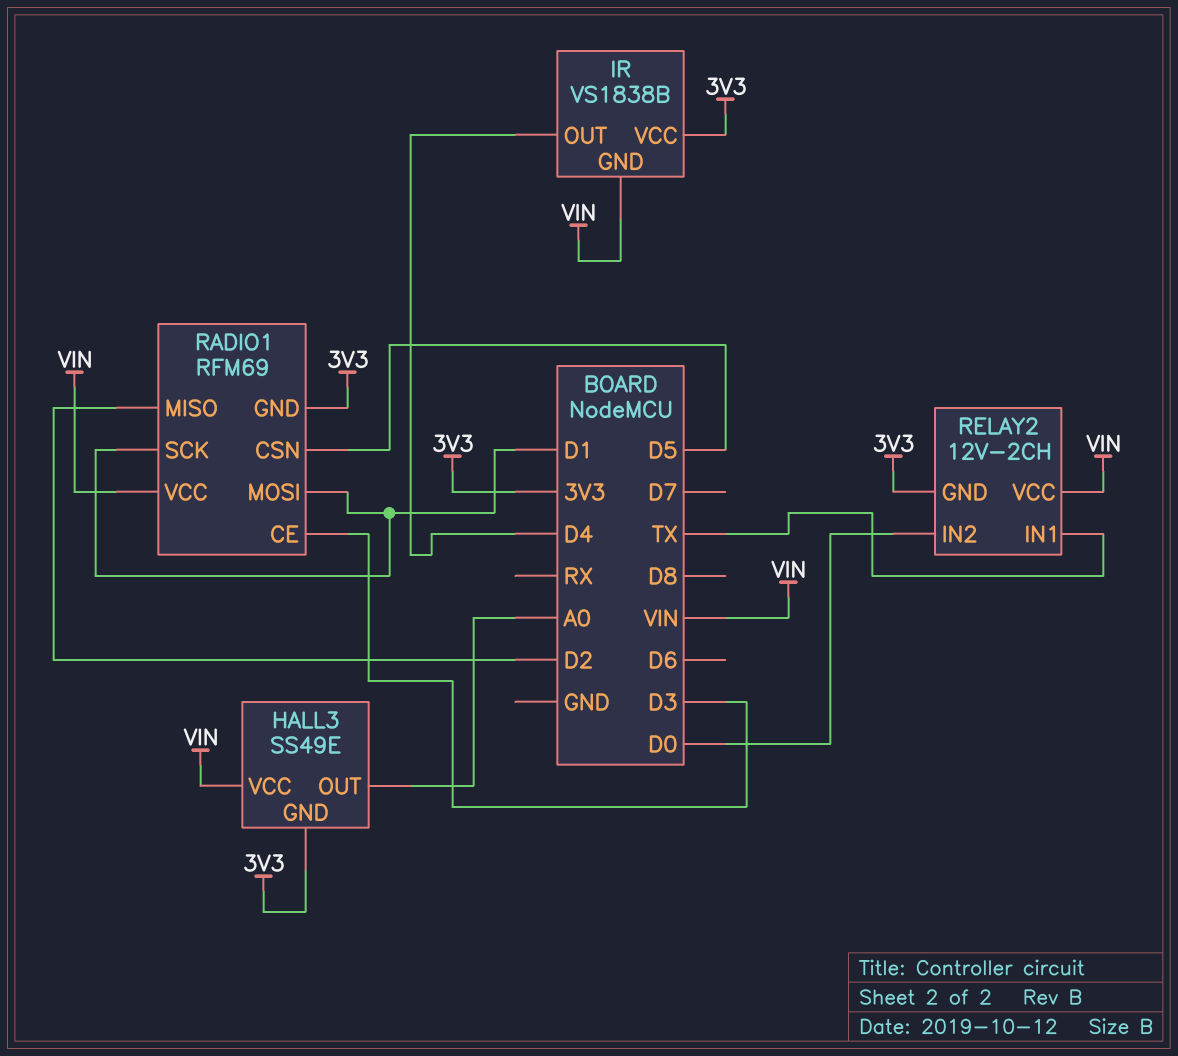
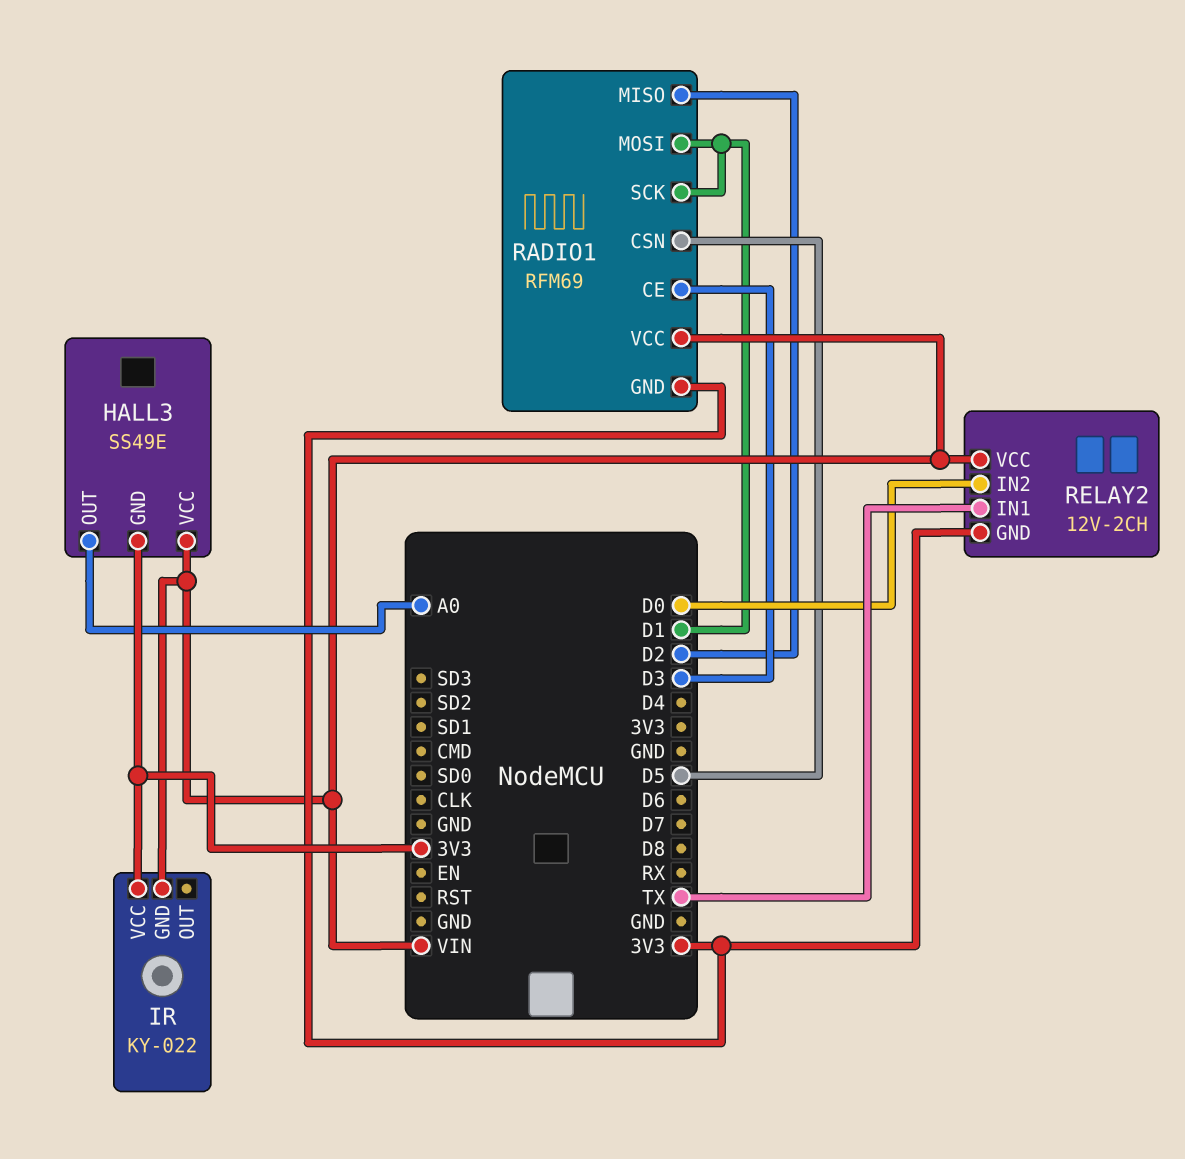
IR: VS1838B -> KY-022
IR pin OUT: D4 -> none

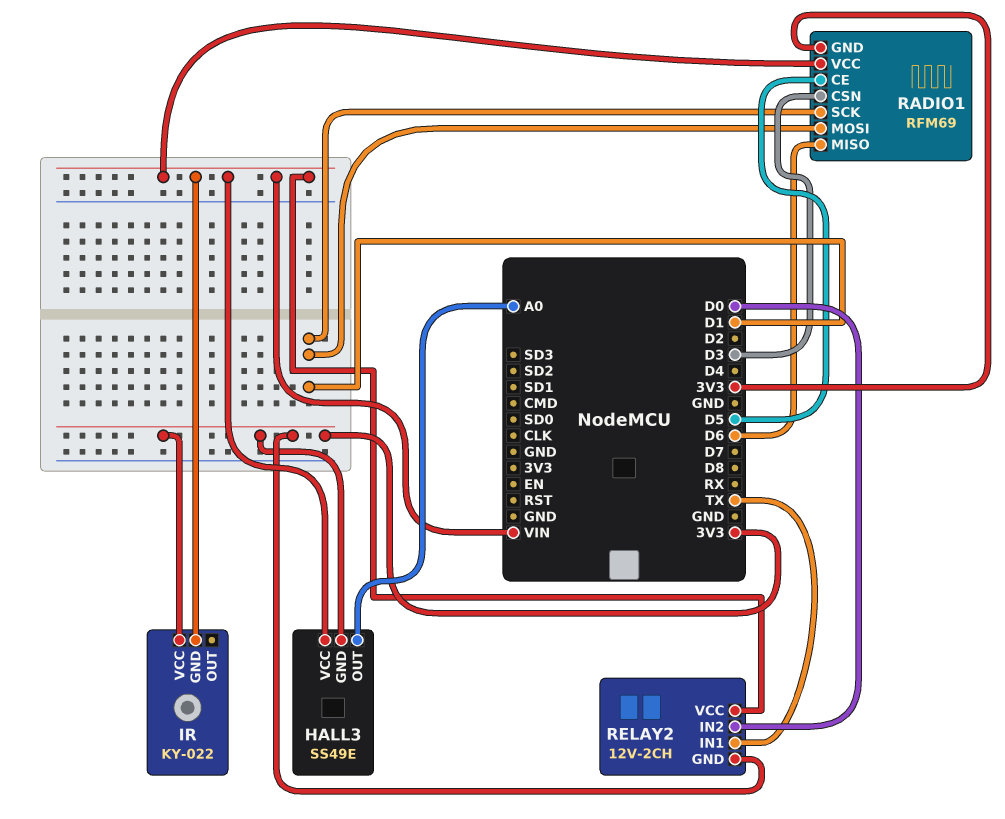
RADIO1 pin CE: D3 -> D5
RADIO1 pin CSN: D5 -> D3
RADIO1 pin MISO: D2 -> D6

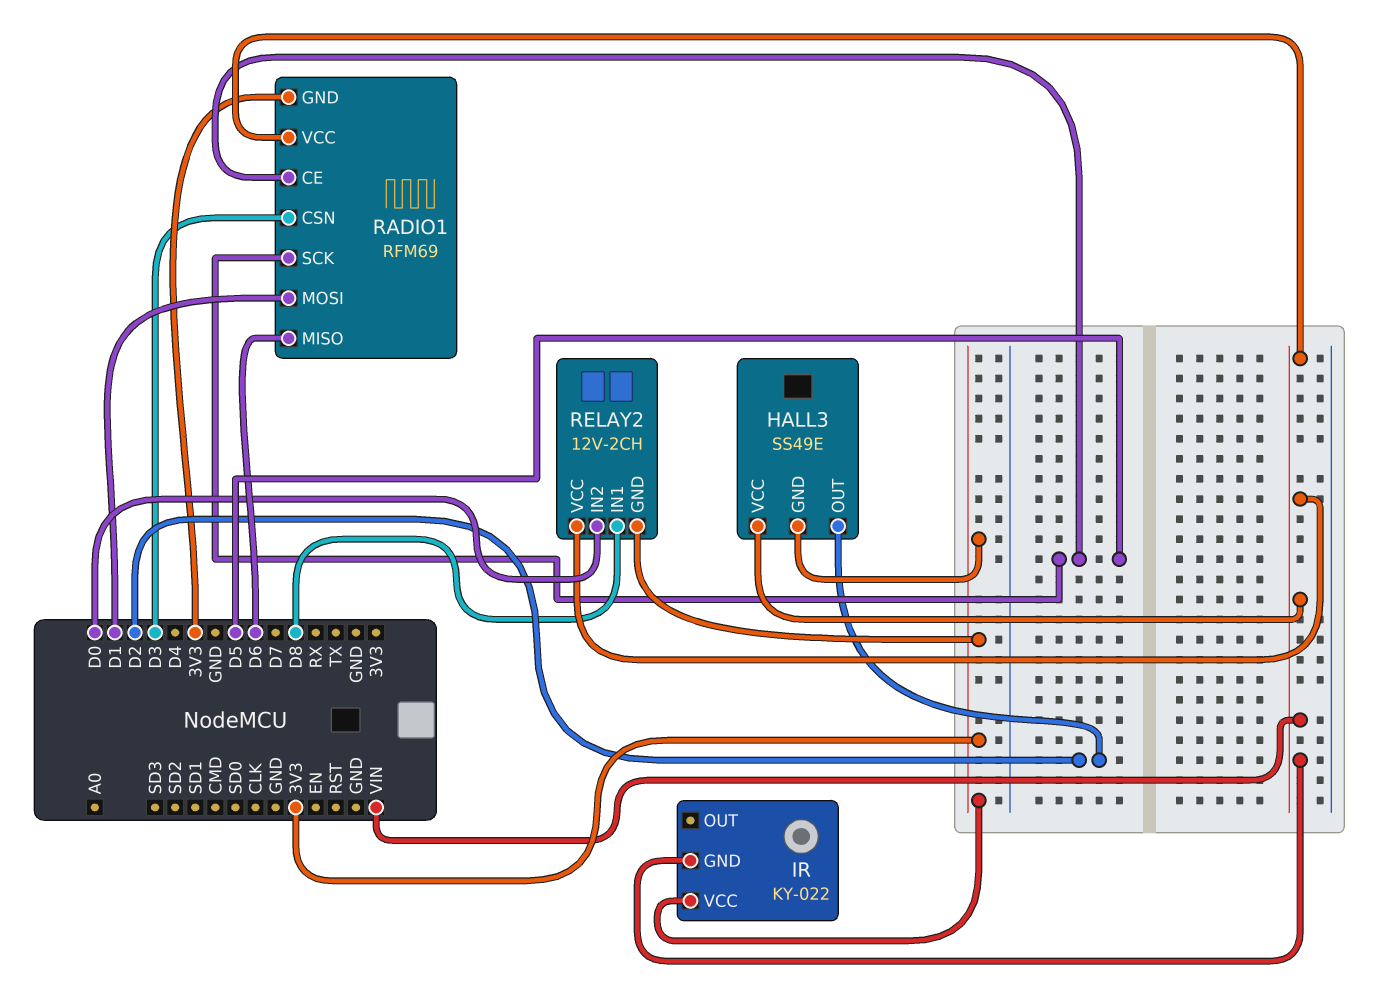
HALL3 pin OUT: A0 -> D2
RADIO1 pin SCK: D1 -> D5
RELAY2 pin IN1: TX -> D8

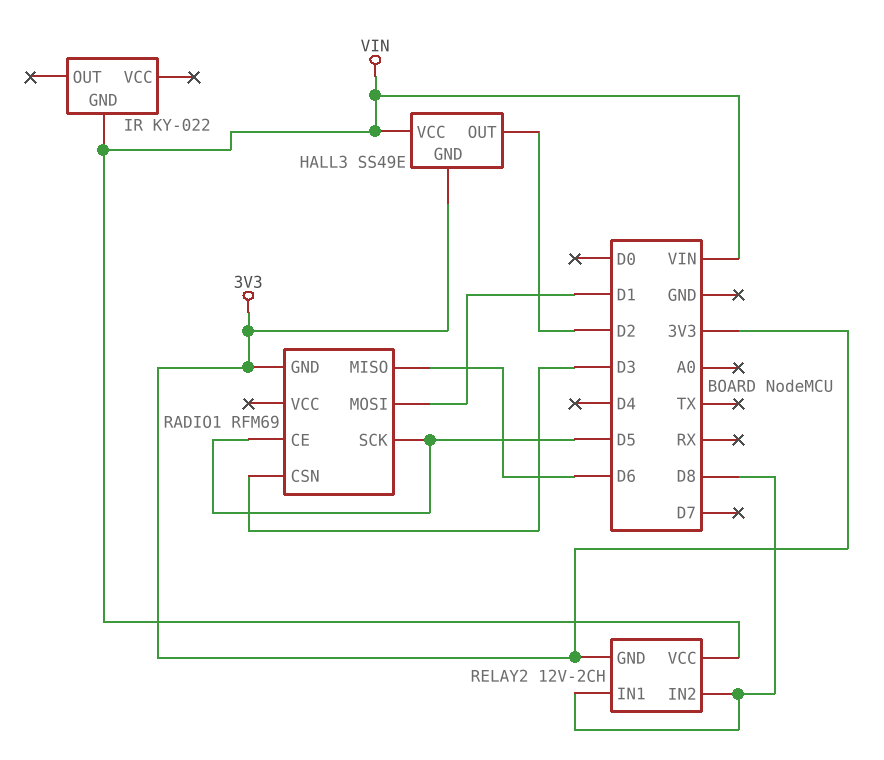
IR pin VCC: 3V3 -> none
RADIO1 pin VCC: VIN -> none
RELAY2 pin IN2: D0 -> D8

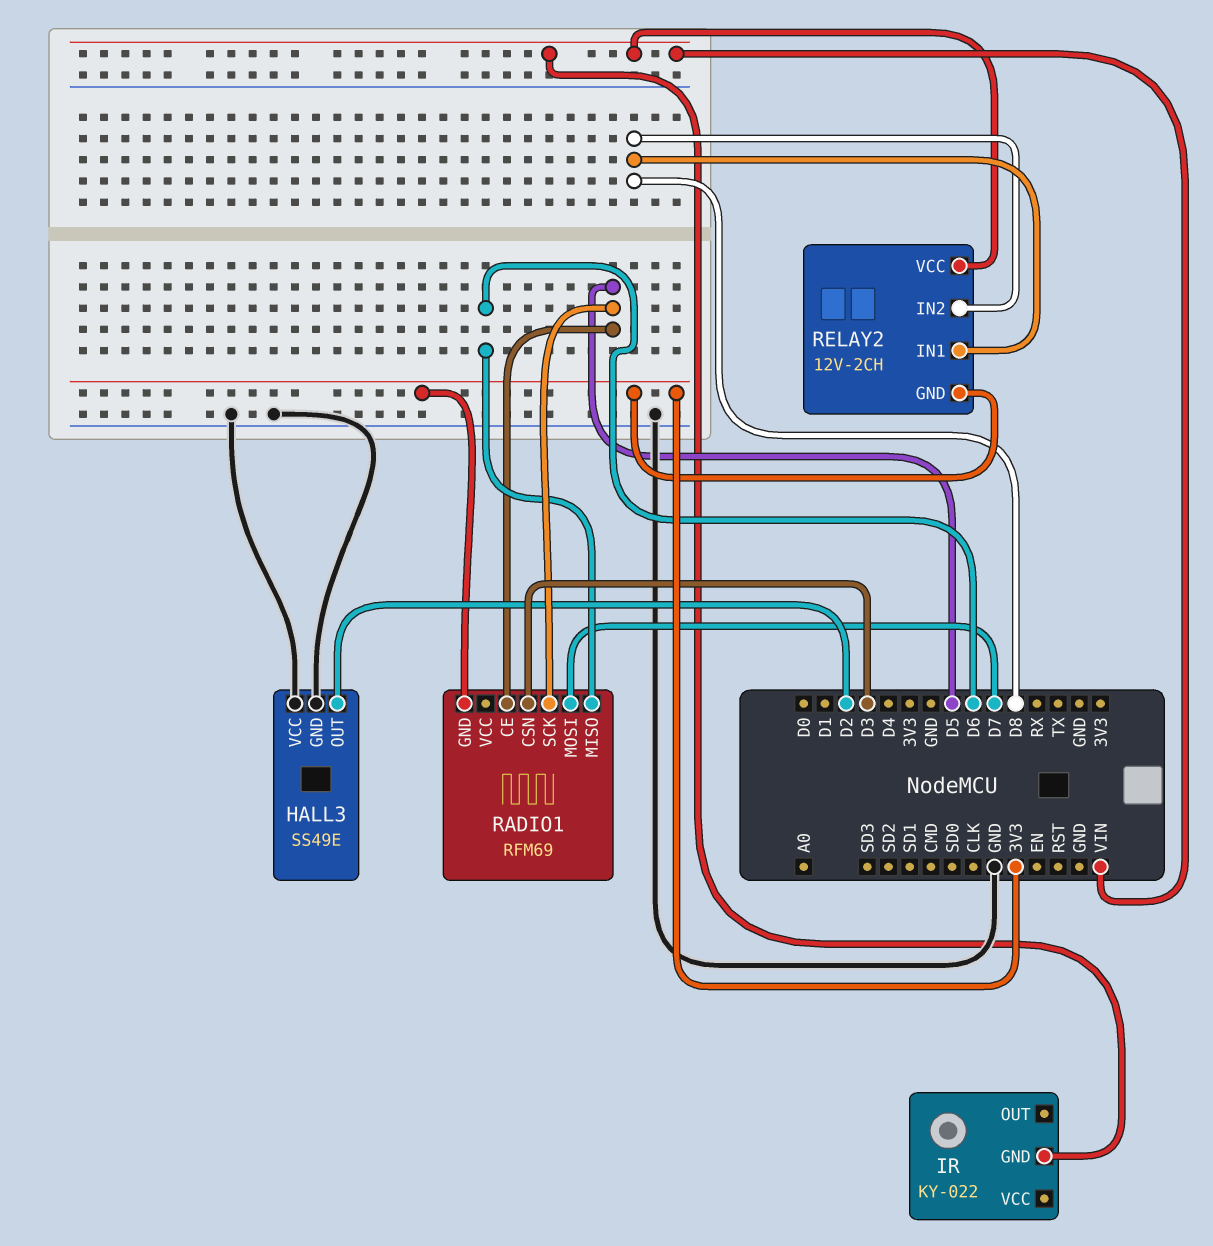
HALL3 pin GND: 3V3 -> GND
HALL3 pin VCC: VIN -> GND
RADIO1 pin MOSI: D1 -> D7

